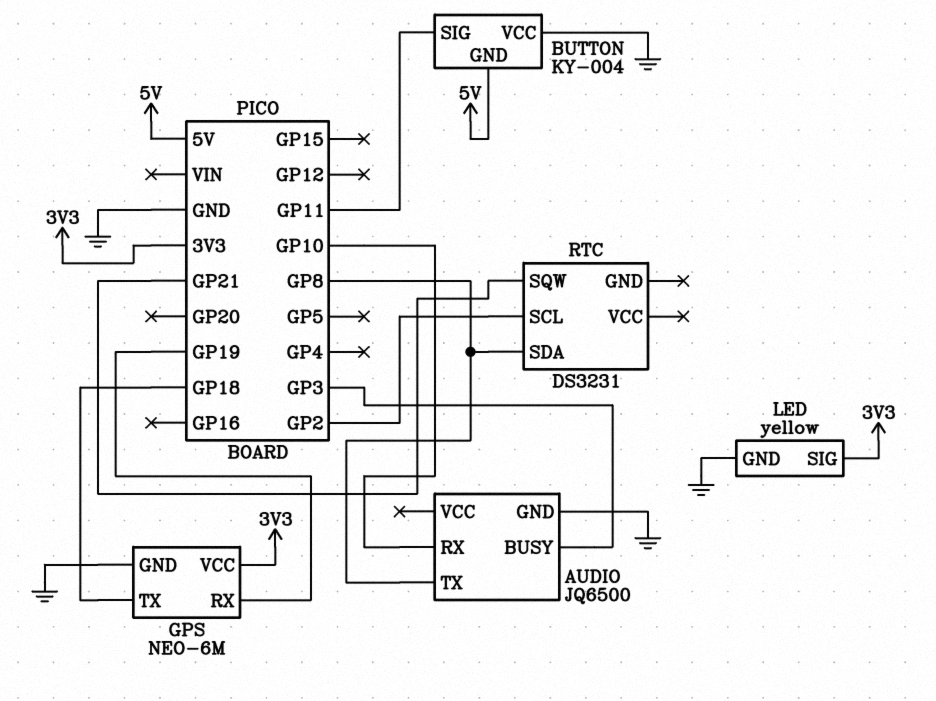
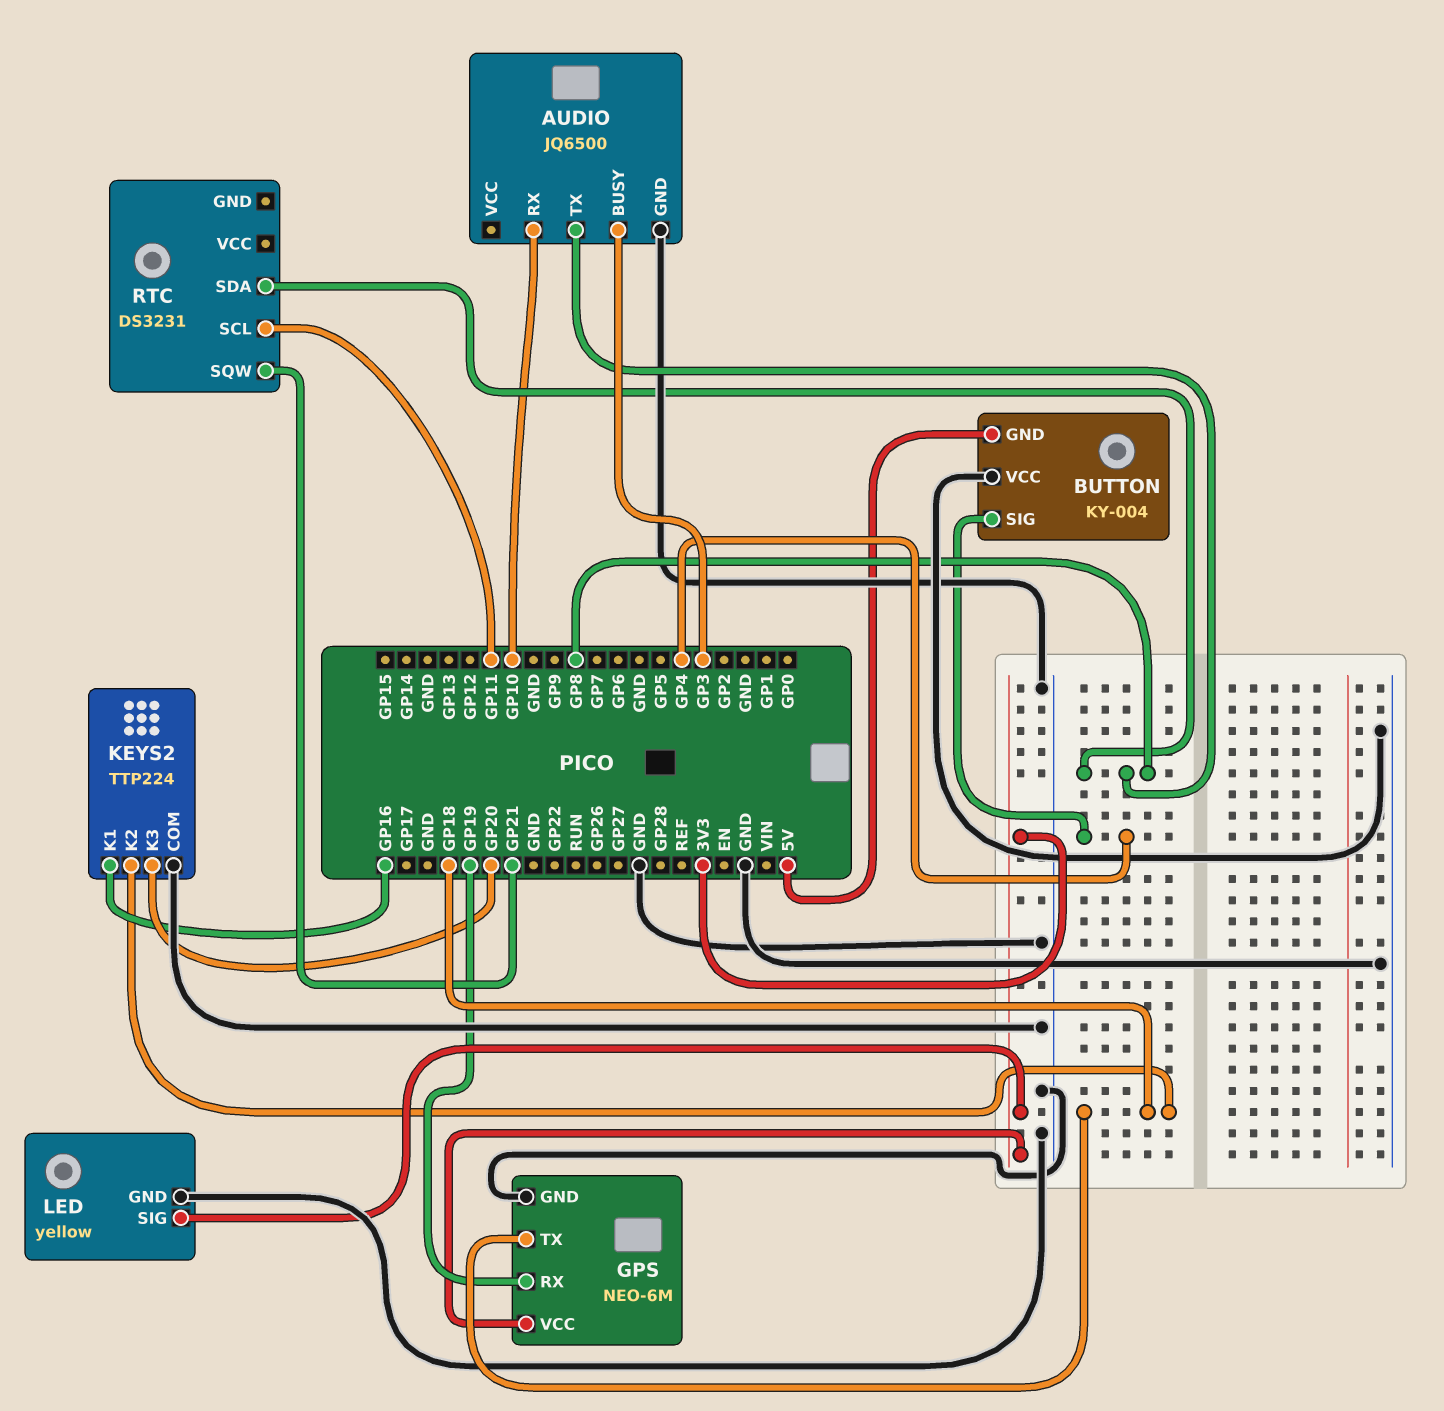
BUTTON pin SIG: GP11 -> GP4
KEYS2: none -> TTP224
KEYS2 pin COM: none -> GND
KEYS2 pin K1: none -> GP16
KEYS2 pin K2: none -> GP18
KEYS2 pin K3: none -> GP20
RTC pin SCL: GP2 -> GP11

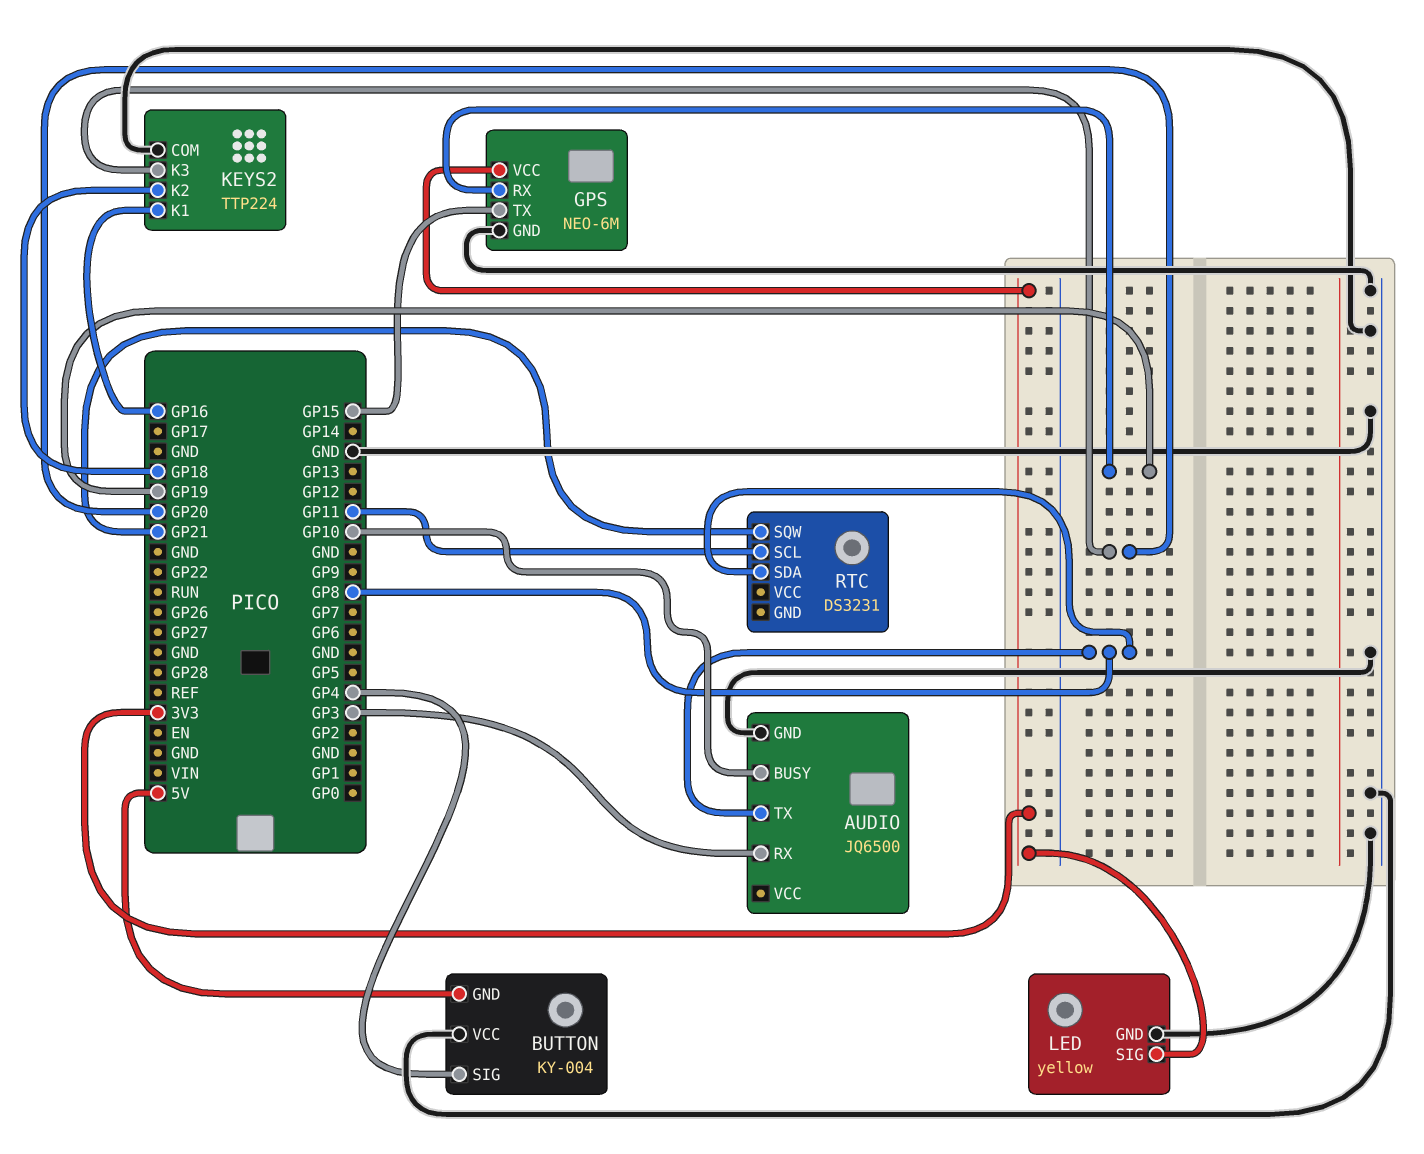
AUDIO pin BUSY: GP3 -> GP10
AUDIO pin RX: GP10 -> GP3
GPS pin TX: GP18 -> GP15

